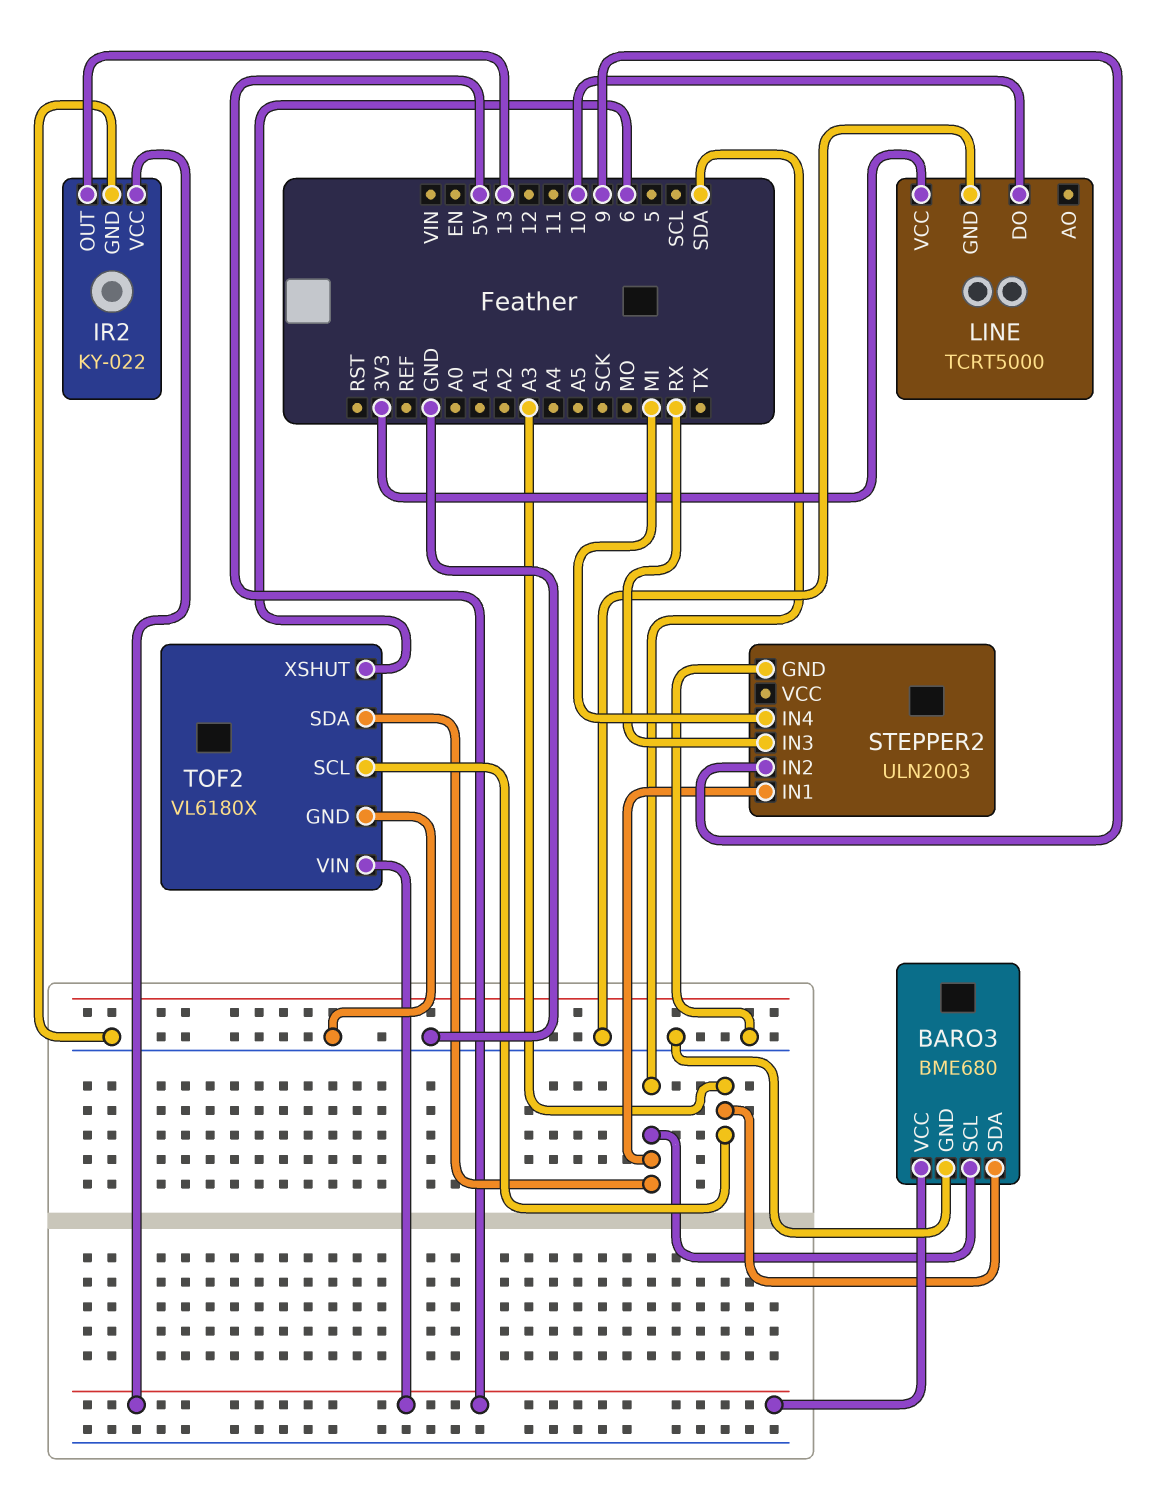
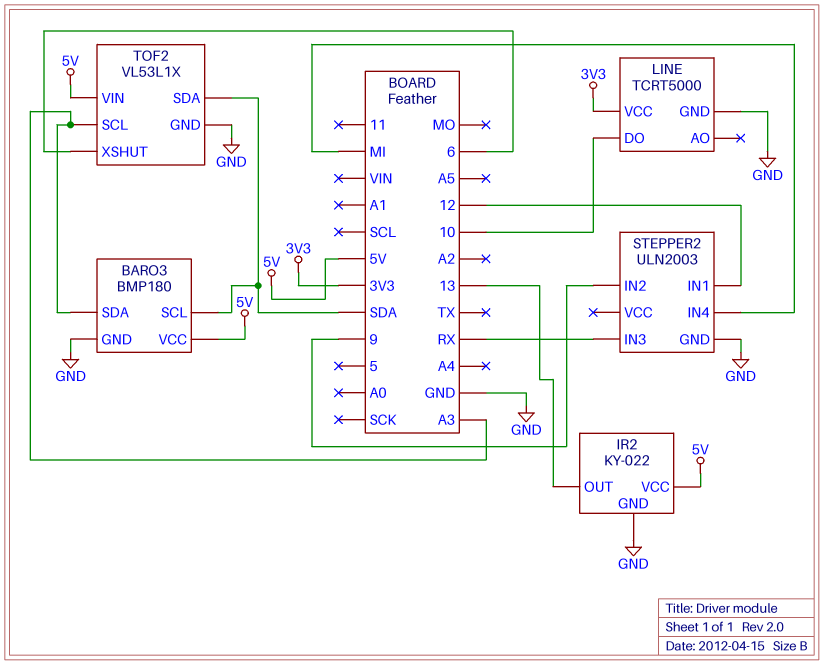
BARO3: BME680 -> BMP180
STEPPER2 pin IN1: SDA -> 12
TOF2: VL6180X -> VL53L1X

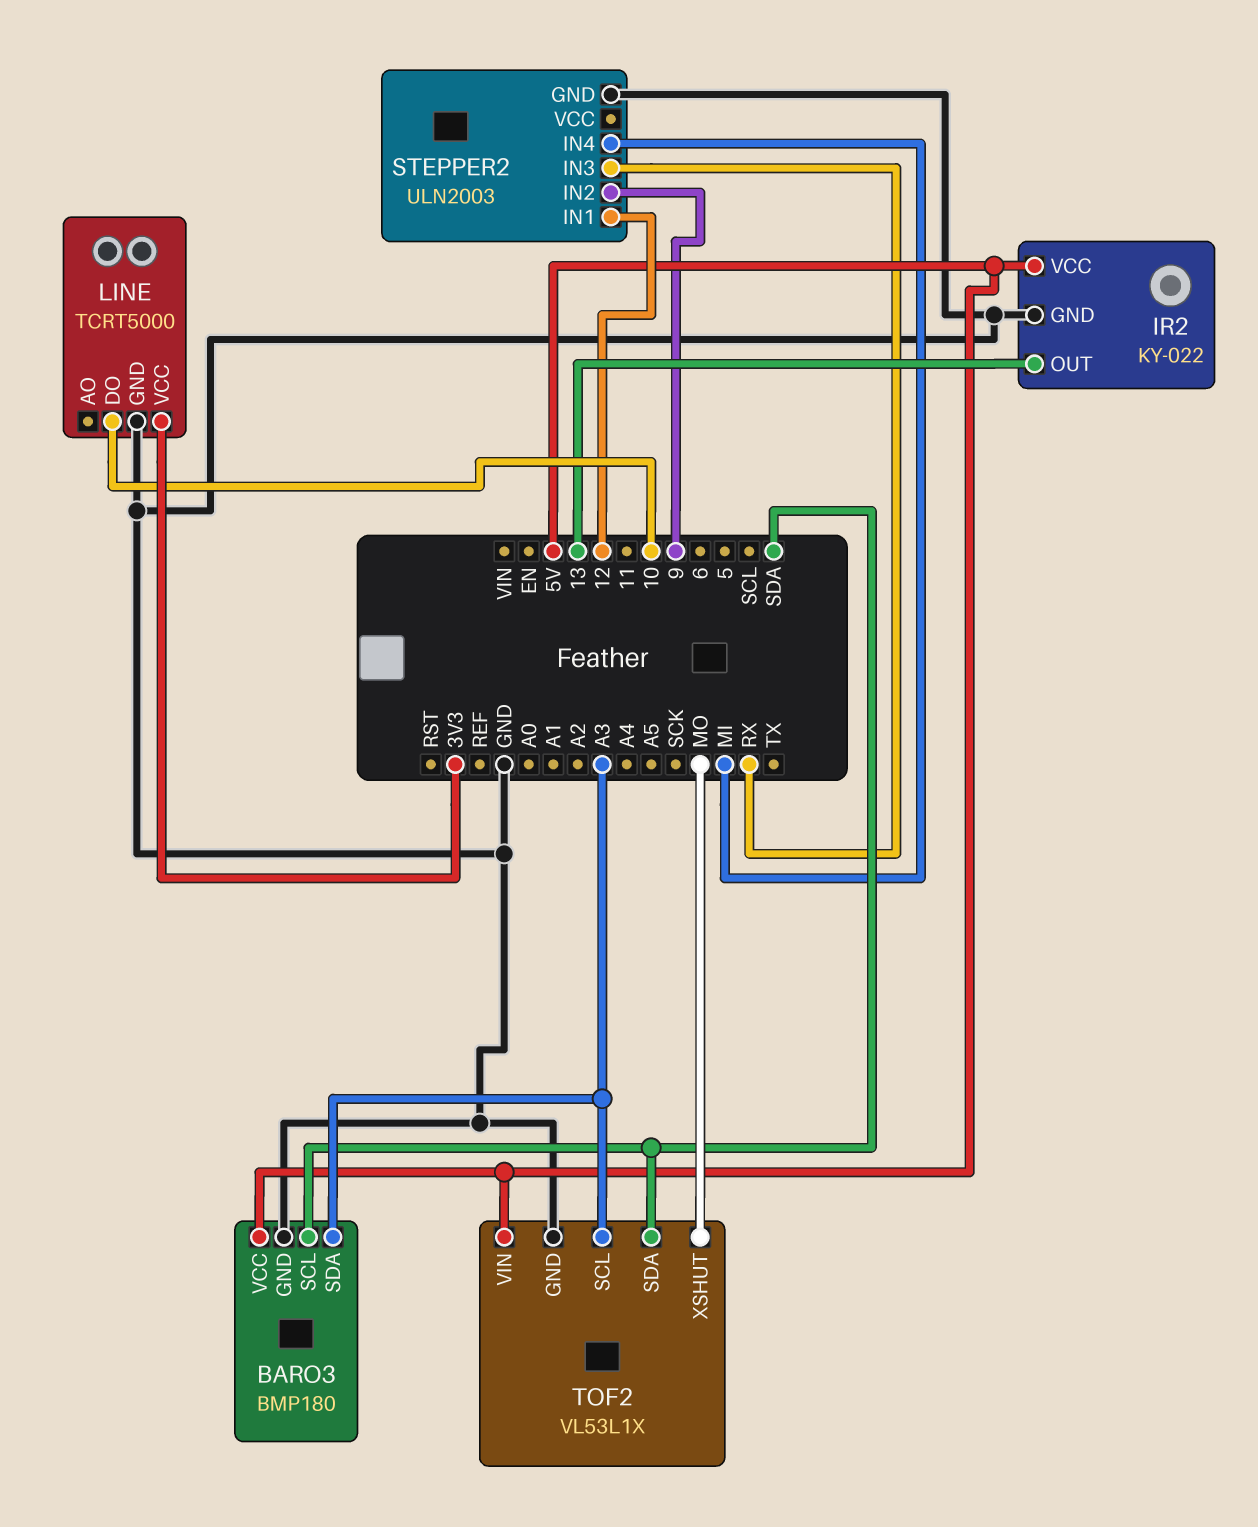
TOF2 pin XSHUT: 6 -> MO

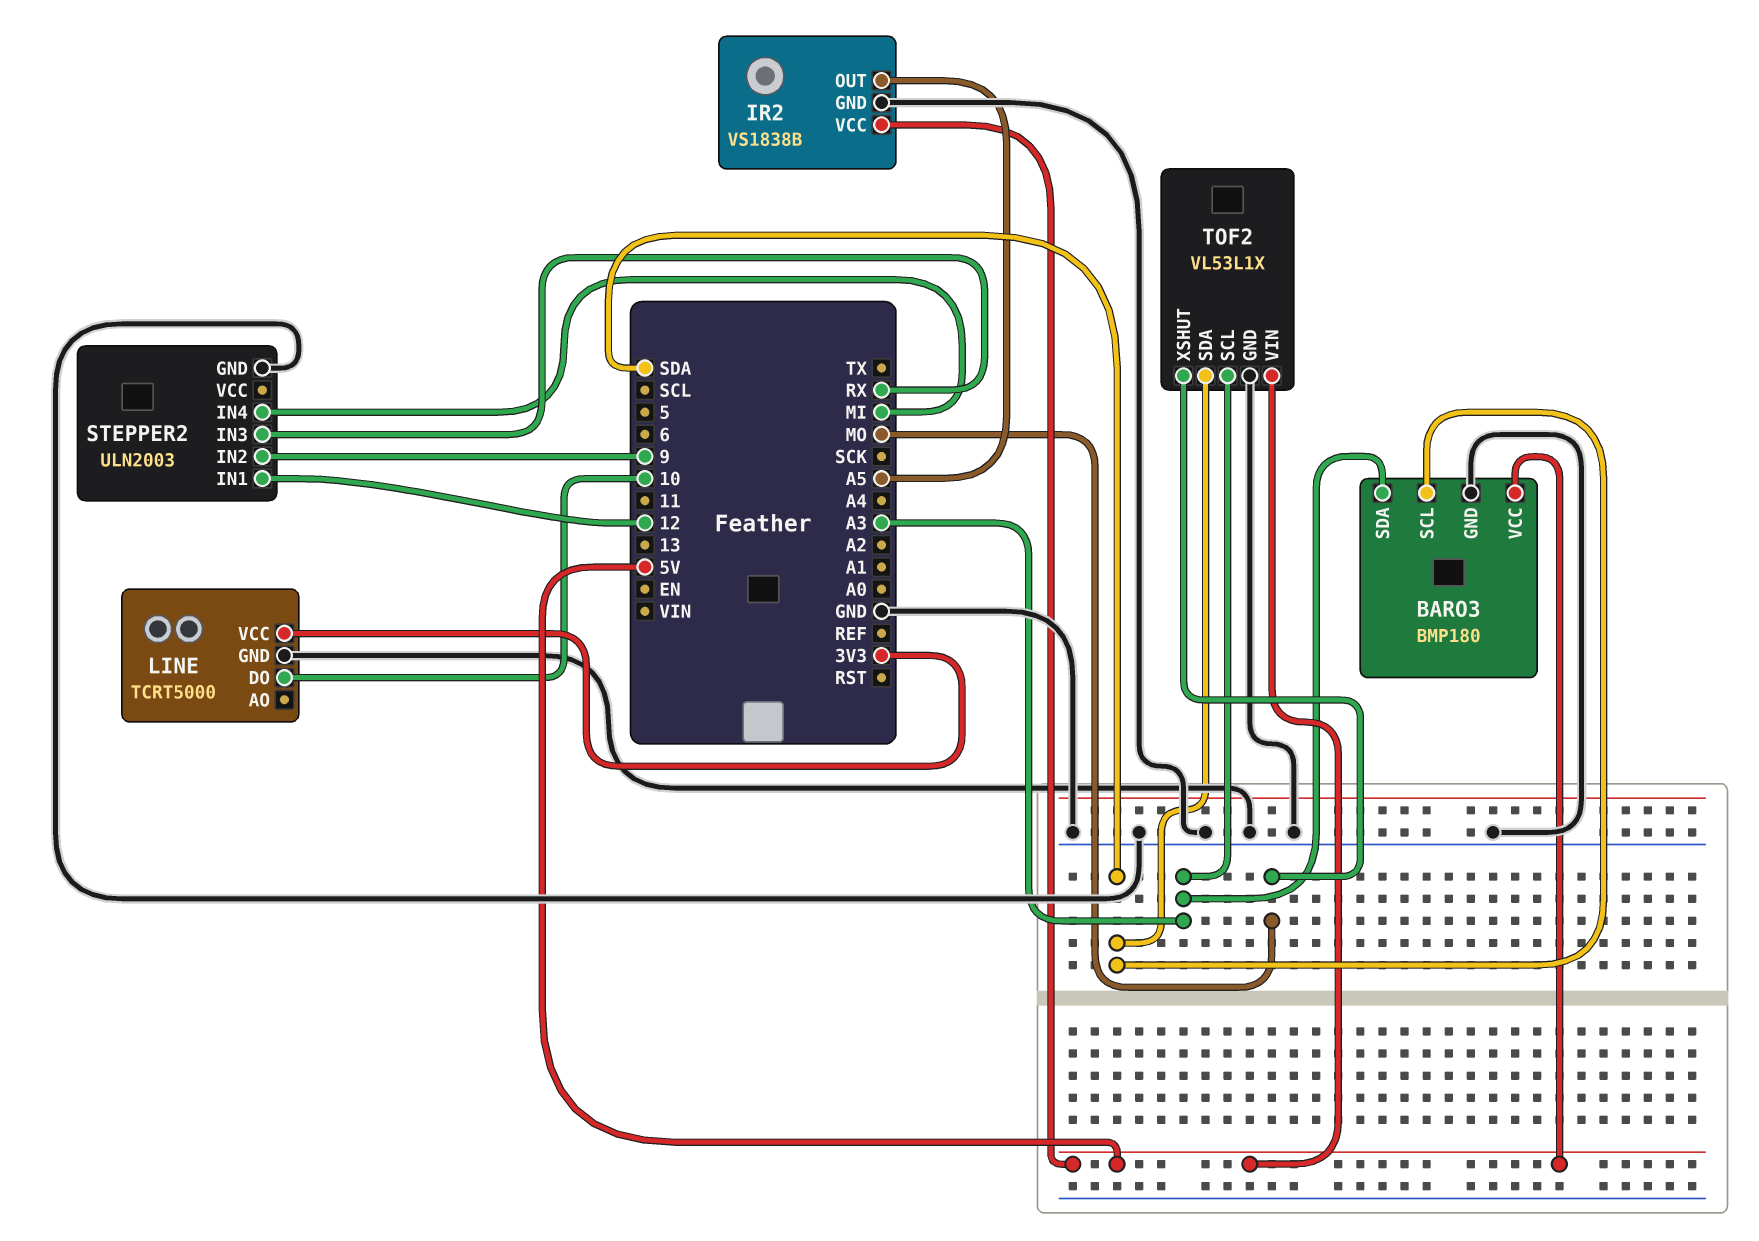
IR2: KY-022 -> VS1838B
IR2 pin OUT: 13 -> A5

